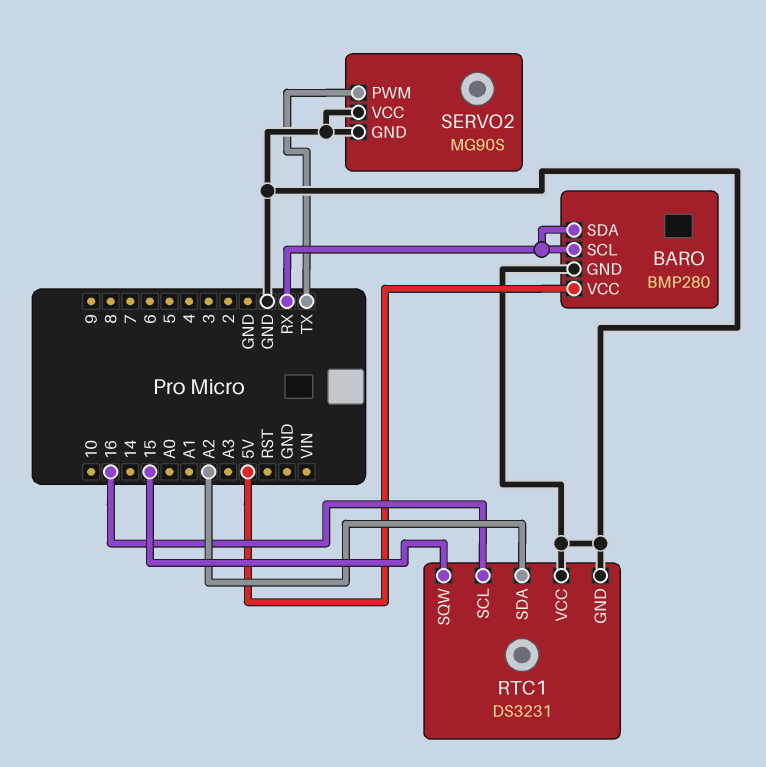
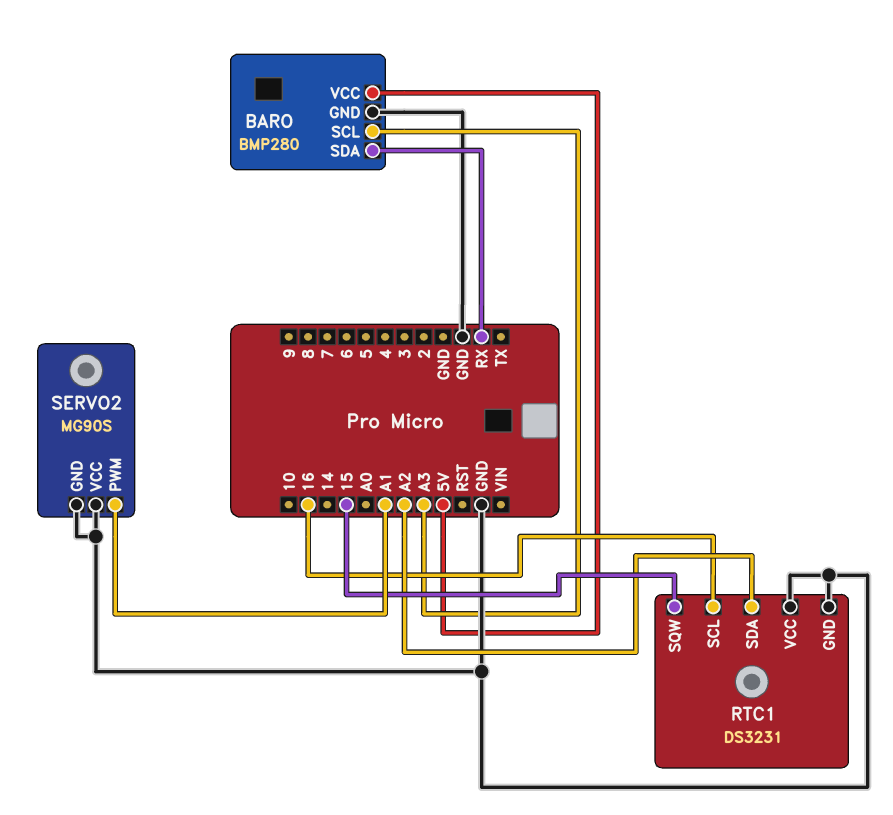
BARO pin SCL: RX -> A3
SERVO2 pin PWM: TX -> A1

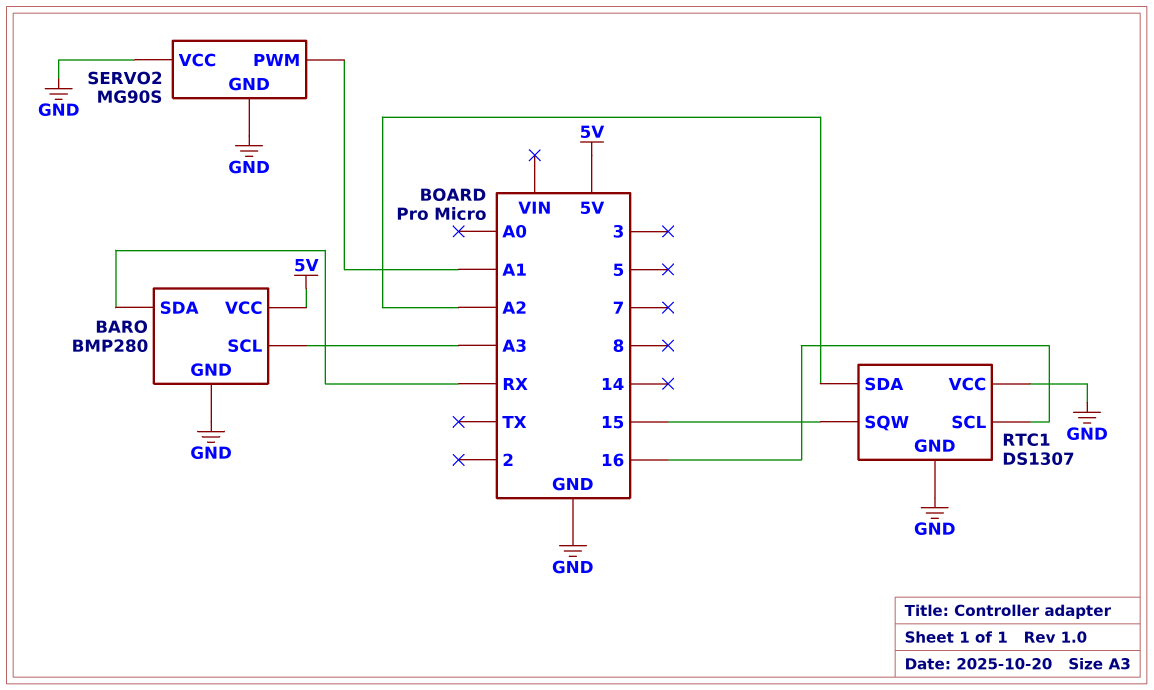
RTC1: DS3231 -> DS1307

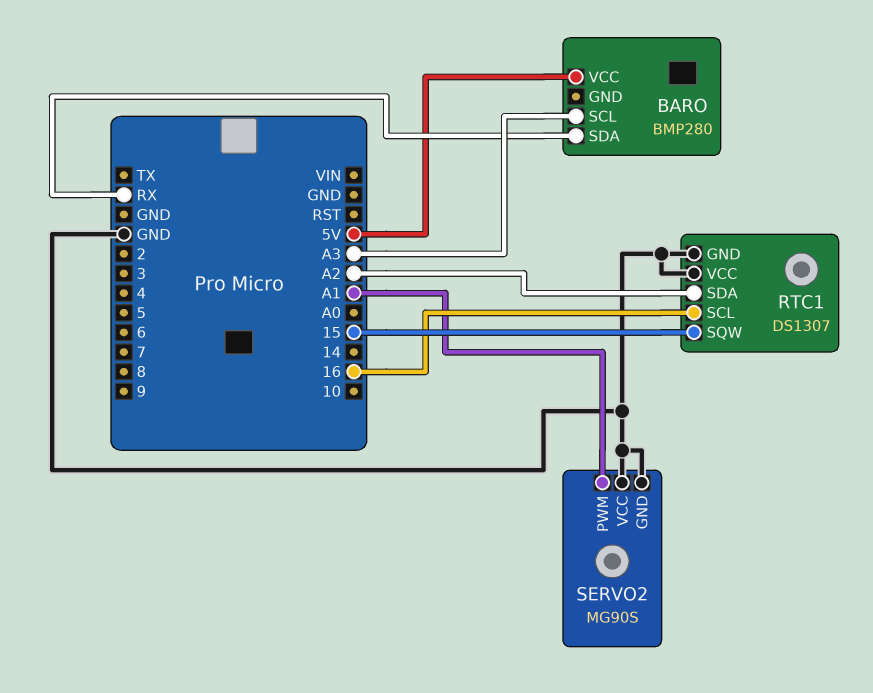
BARO pin GND: GND -> none

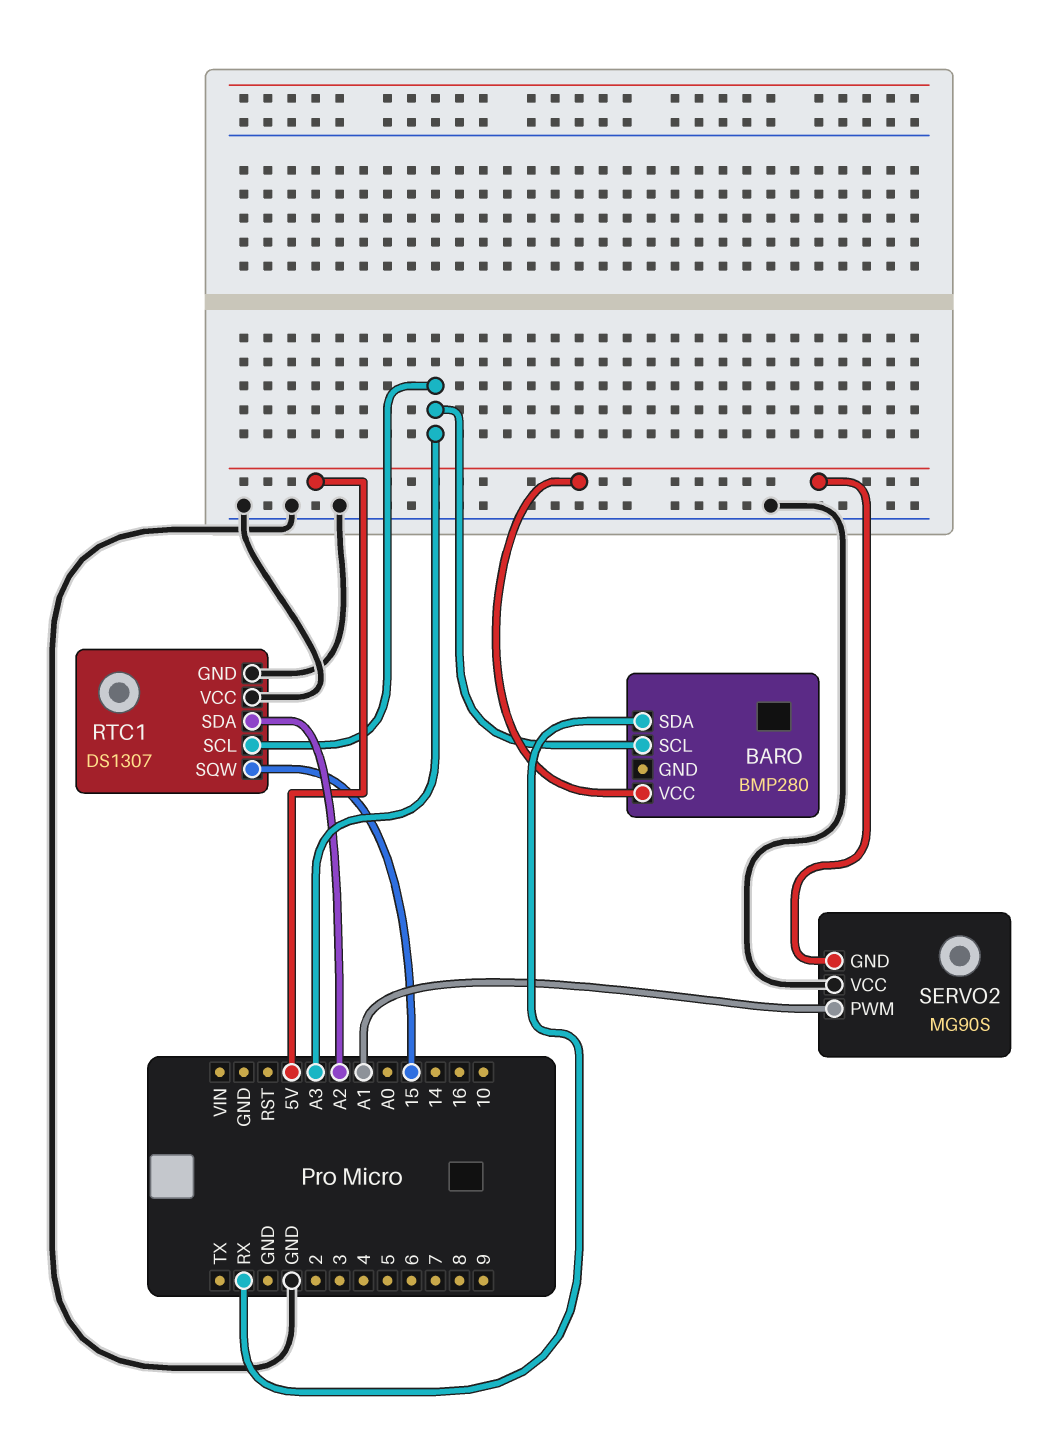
RTC1 pin SCL: 16 -> A3
SERVO2 pin GND: GND -> 5V

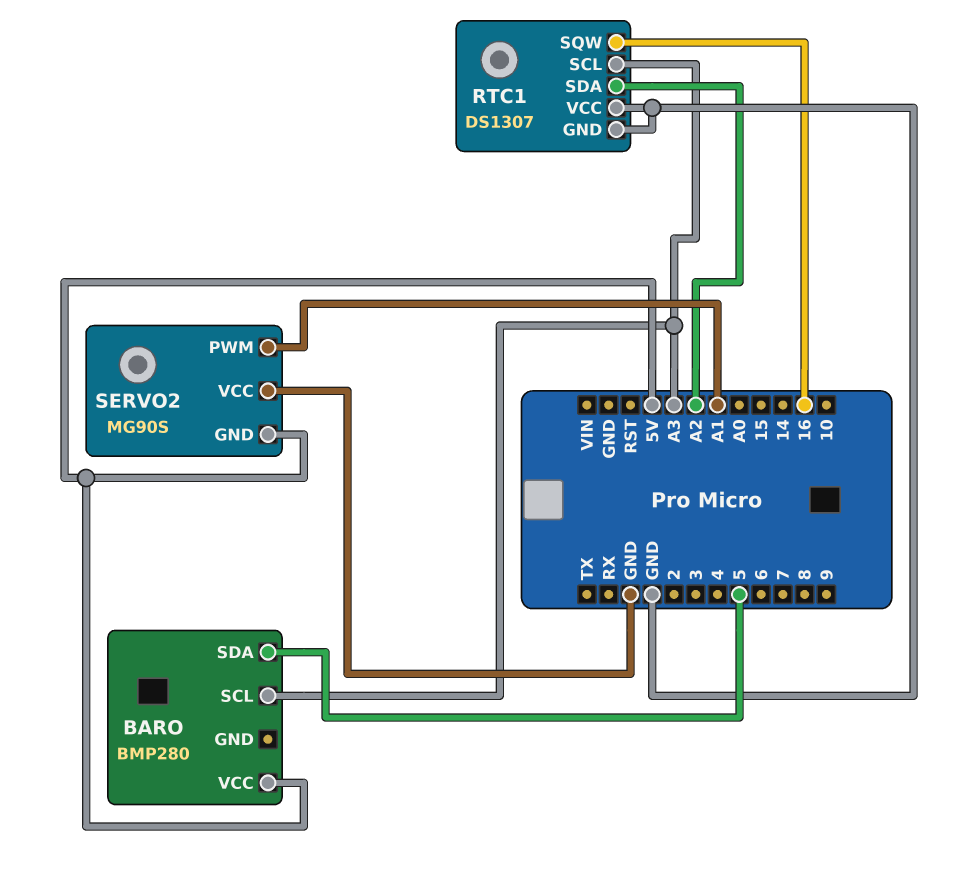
BARO pin SDA: RX -> 5
RTC1 pin SQW: 15 -> 16

